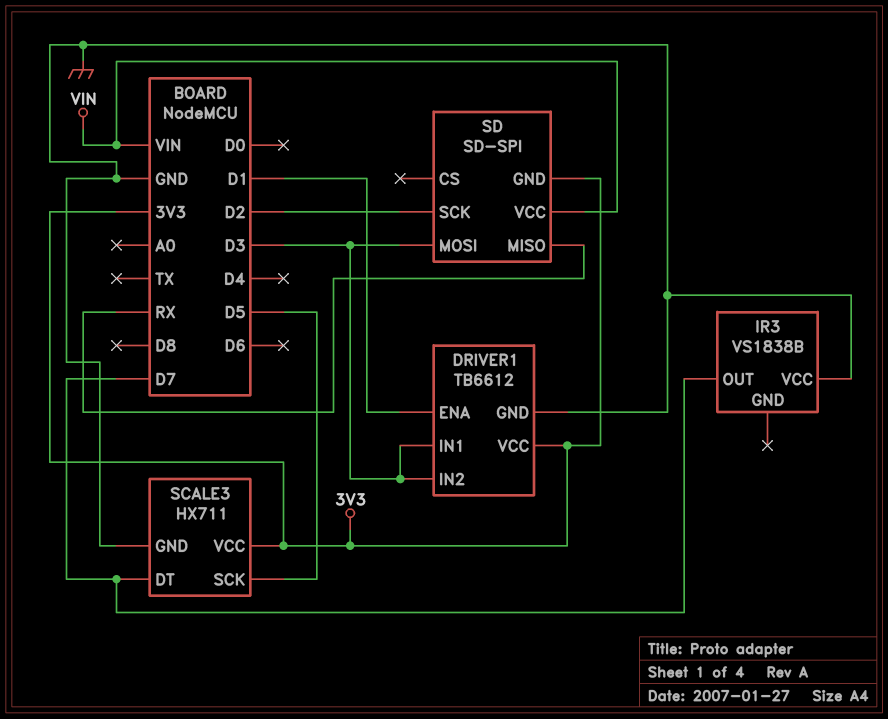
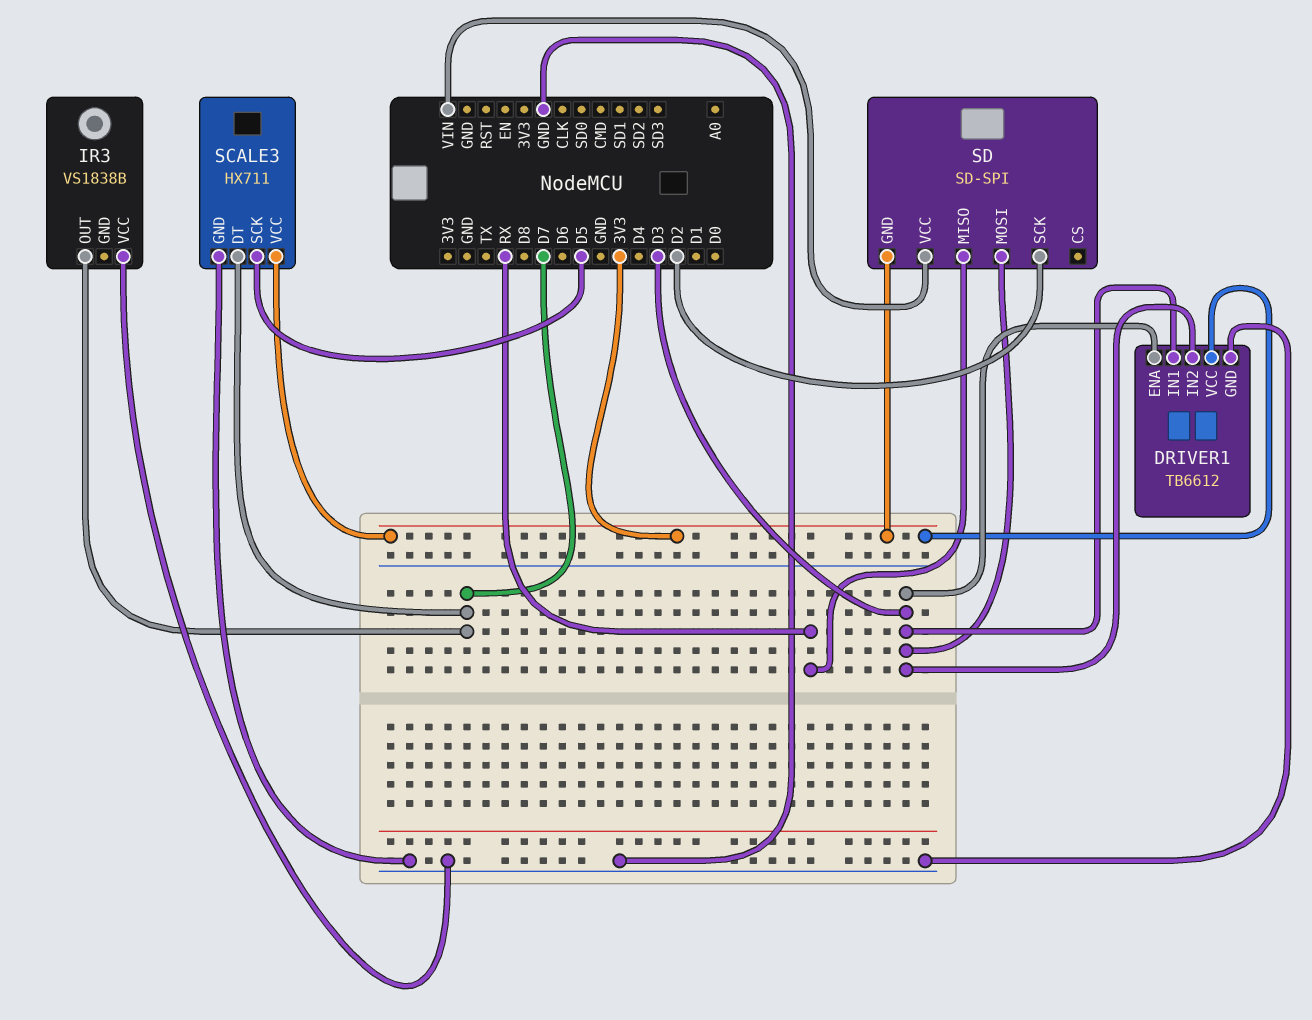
DRIVER1 pin ENA: D1 -> D3

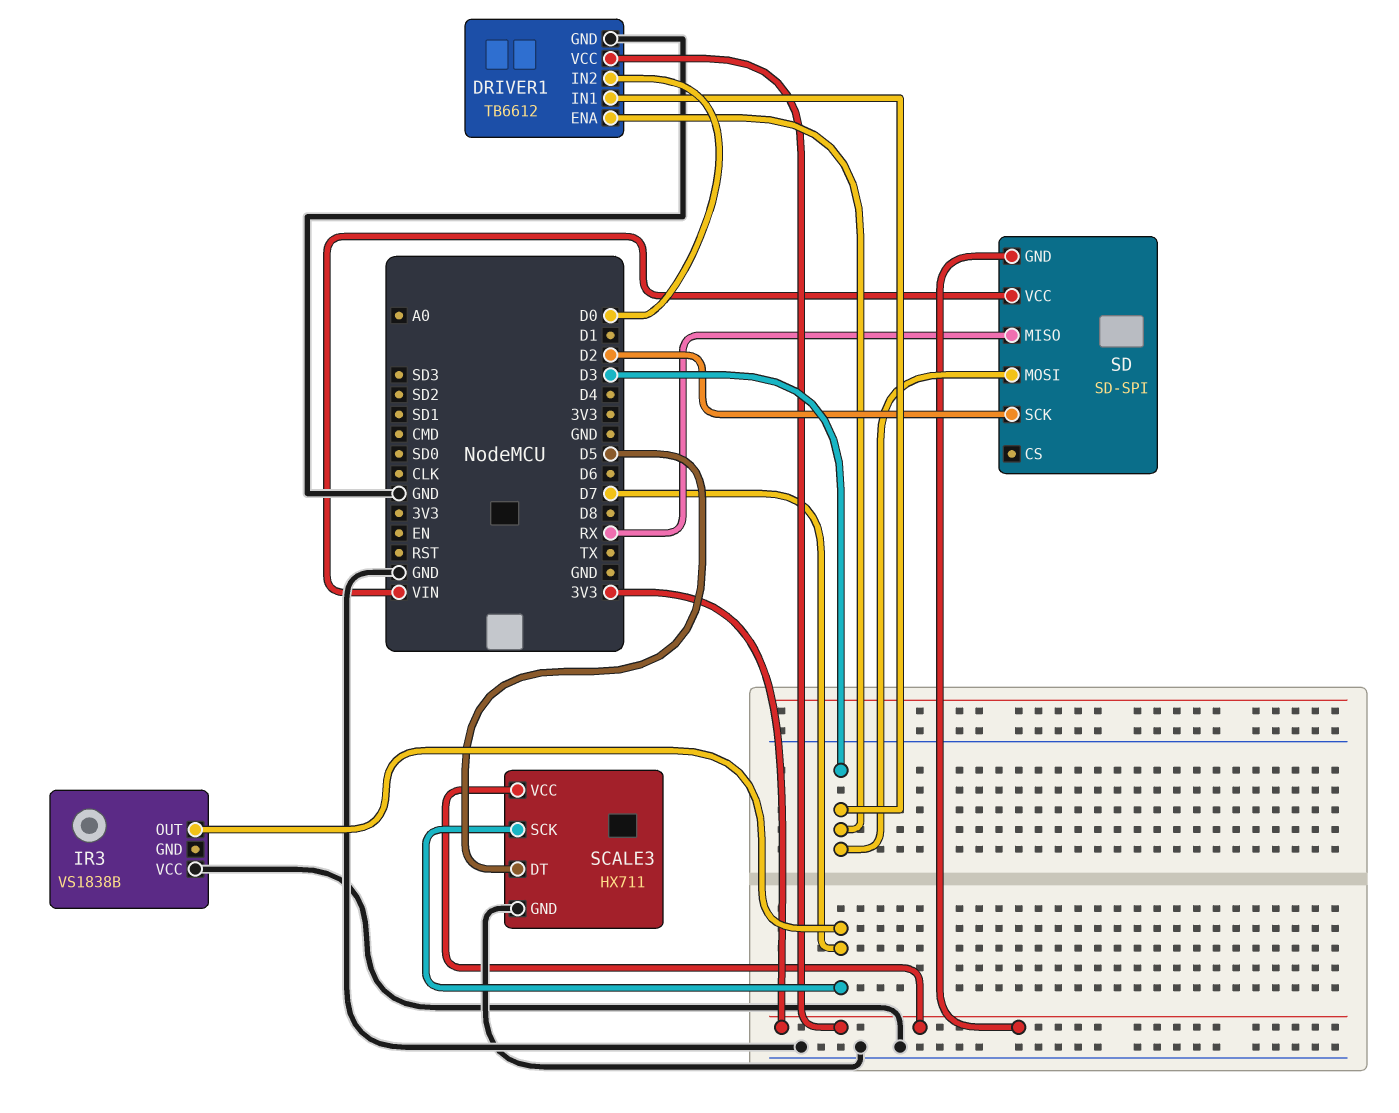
DRIVER1 pin IN2: D3 -> D0
SCALE3 pin DT: D7 -> D5
SCALE3 pin SCK: D5 -> D7

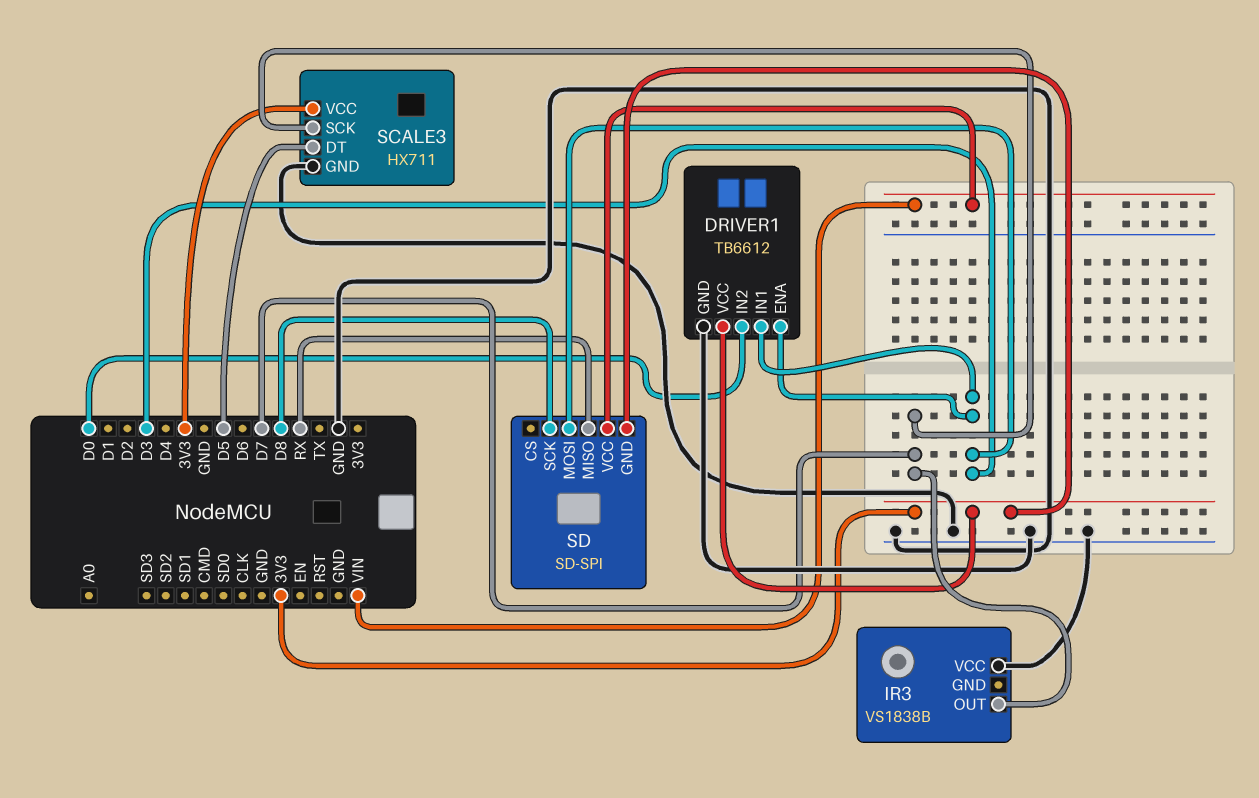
SD pin SCK: D2 -> D8

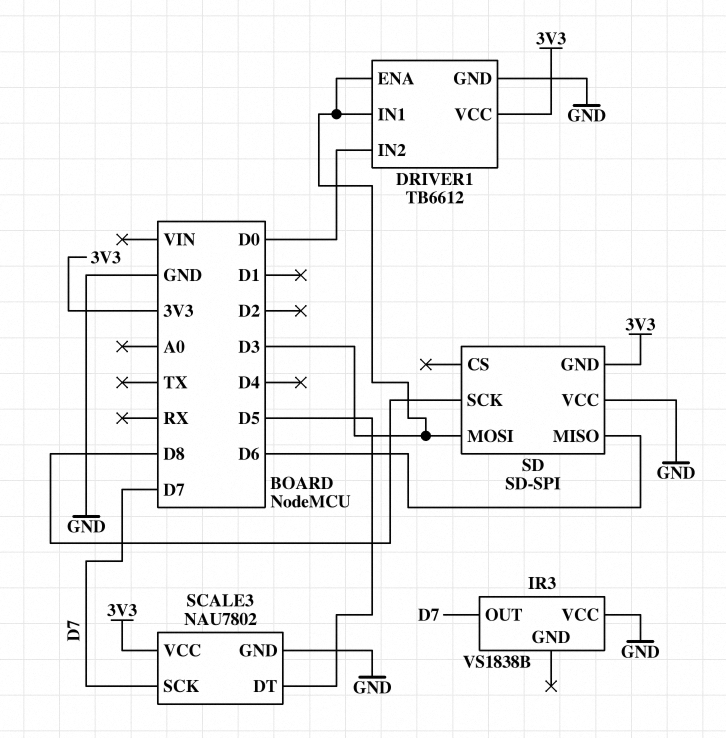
SCALE3: HX711 -> NAU7802
SD pin MISO: RX -> D6
SD pin VCC: VIN -> GND

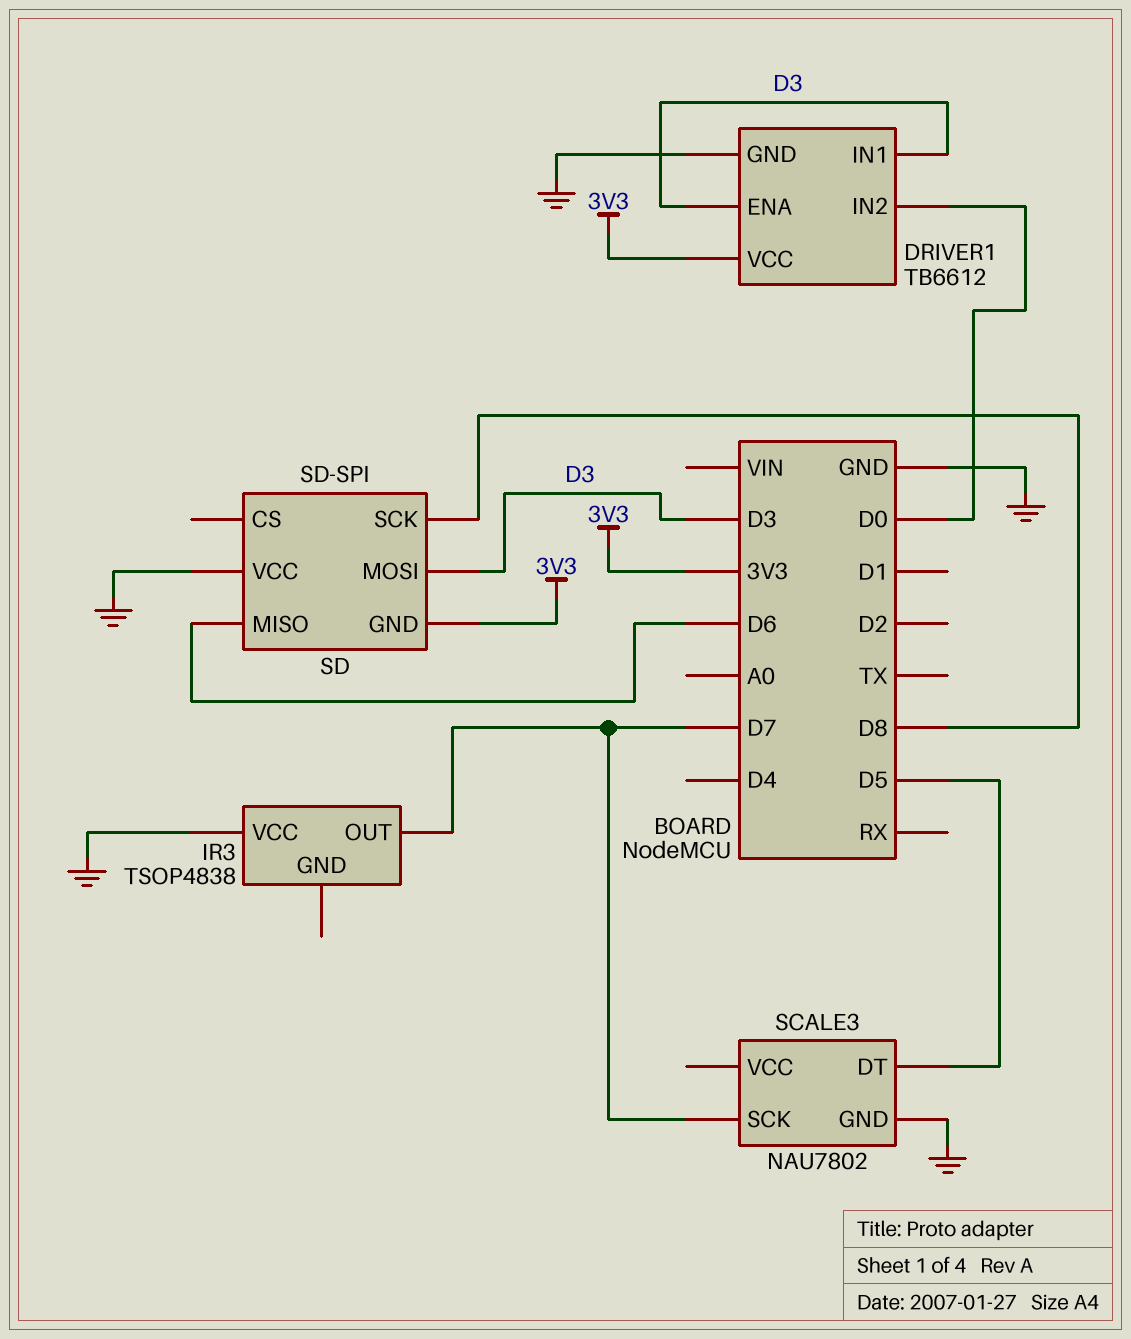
IR3: VS1838B -> TSOP4838
SCALE3 pin VCC: 3V3 -> none

